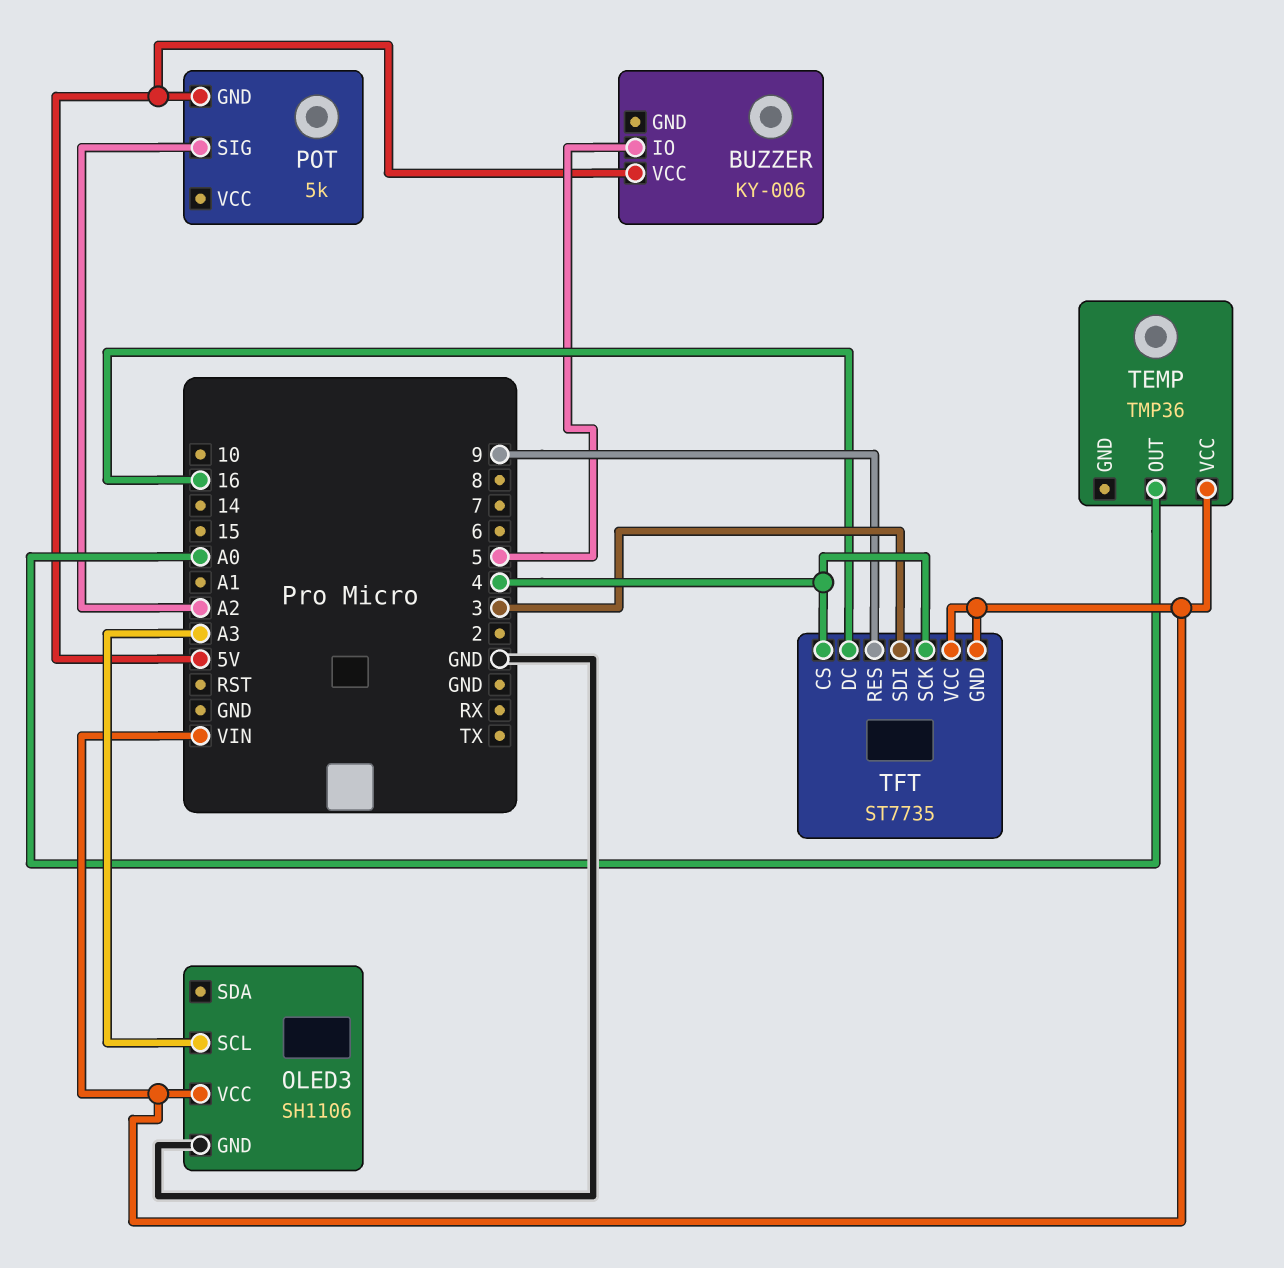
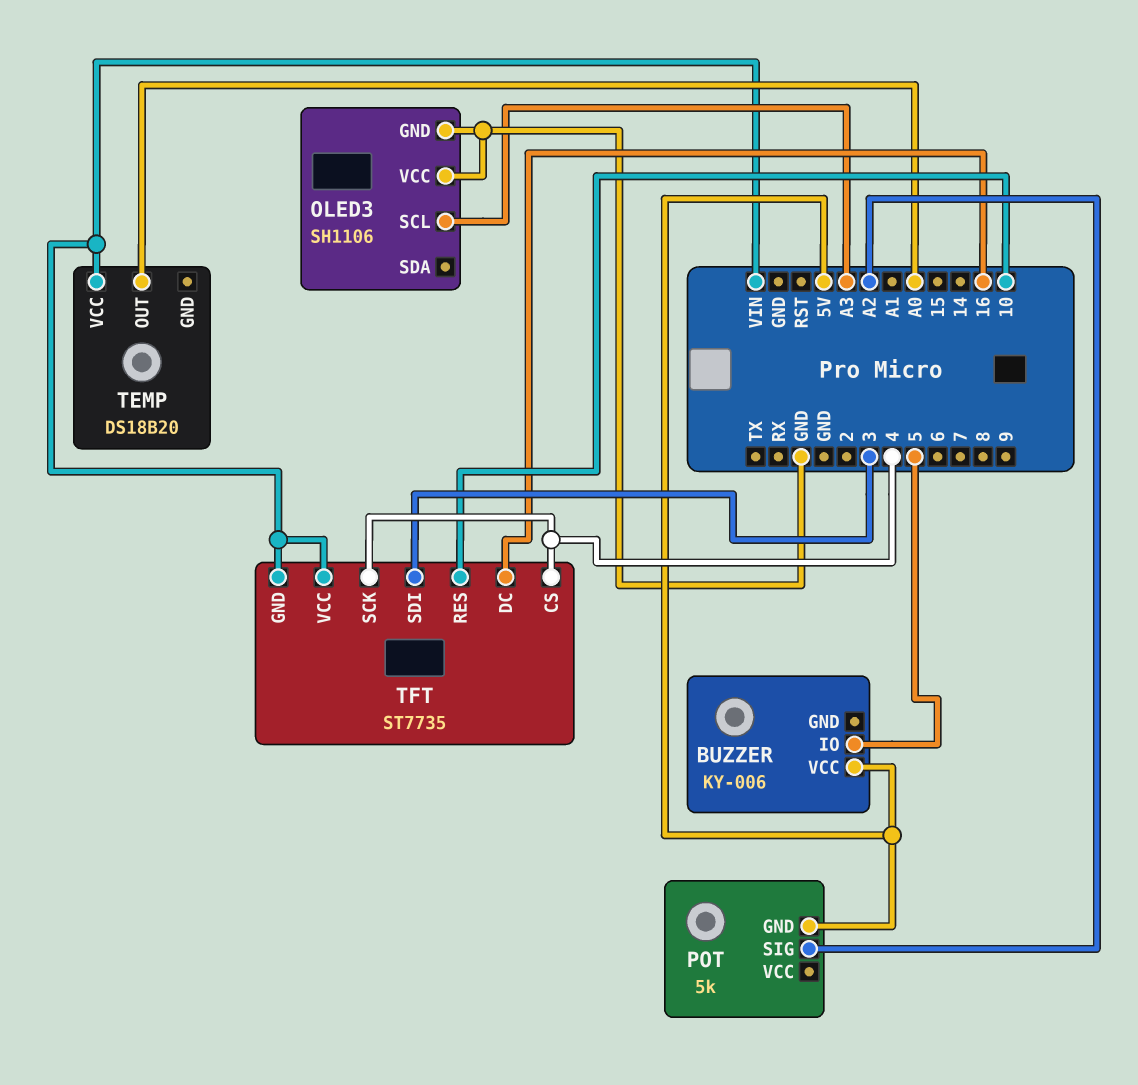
OLED3 pin VCC: VIN -> GND
TEMP: TMP36 -> DS18B20
TFT pin RES: 9 -> 10

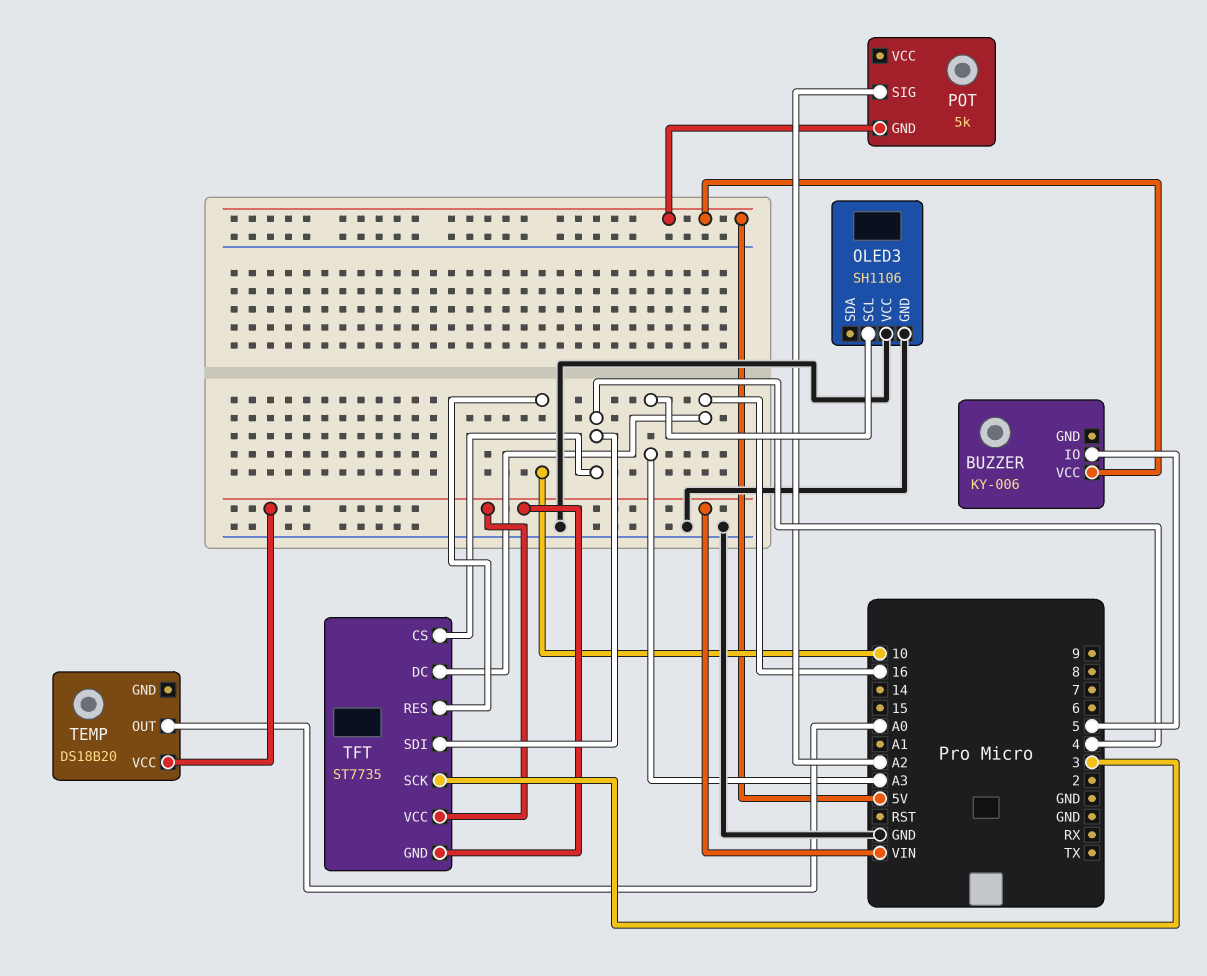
TFT pin SCK: 4 -> 3
TFT pin SDI: 3 -> 4

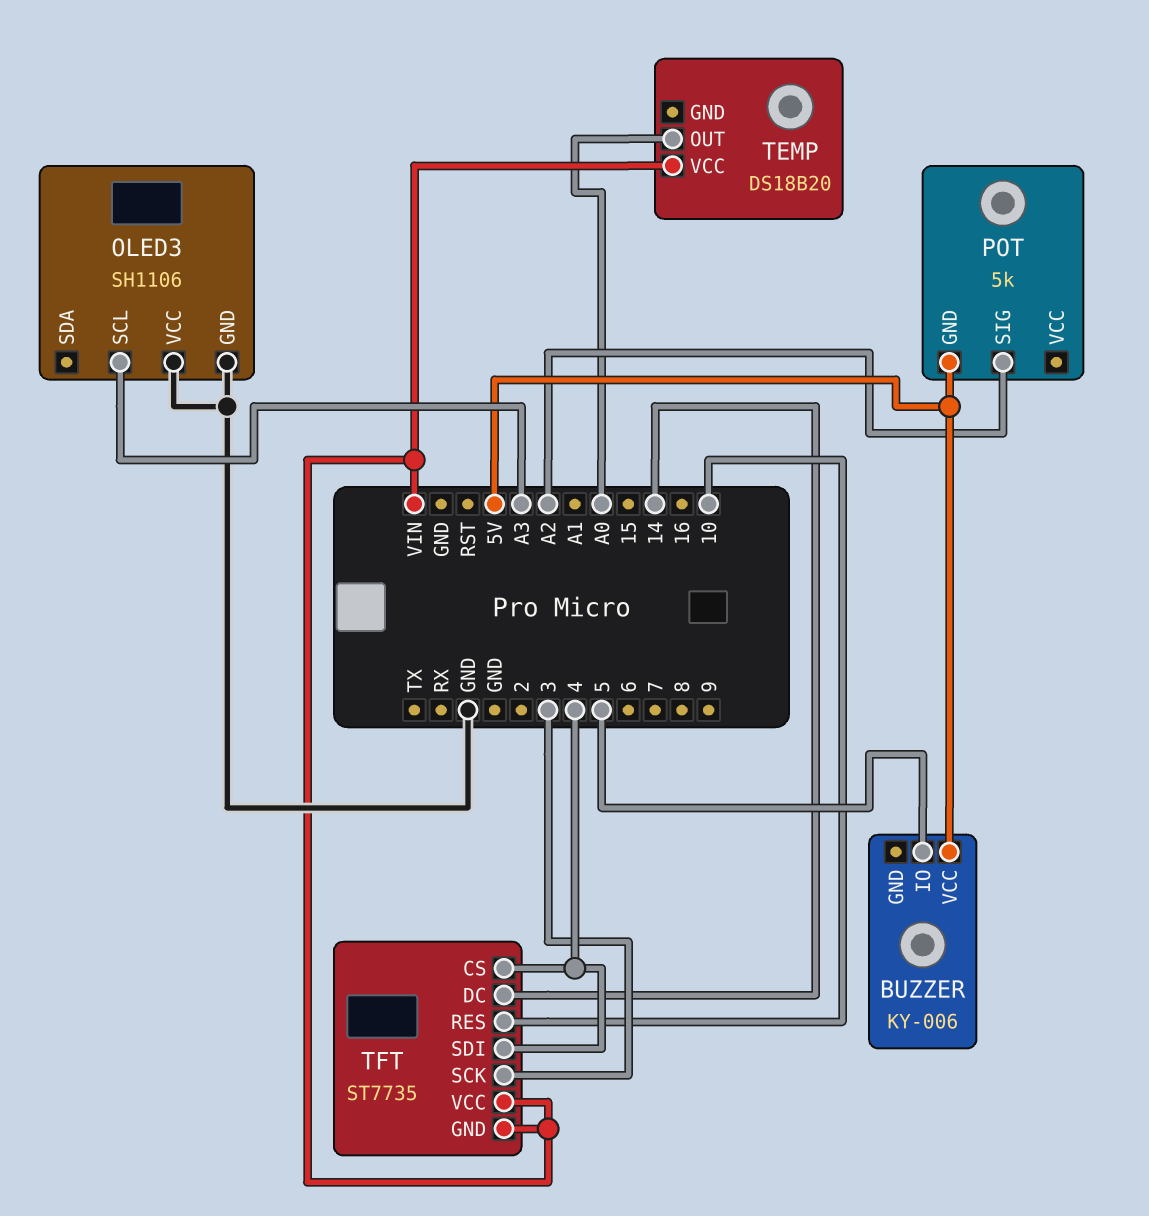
TFT pin DC: 16 -> 14

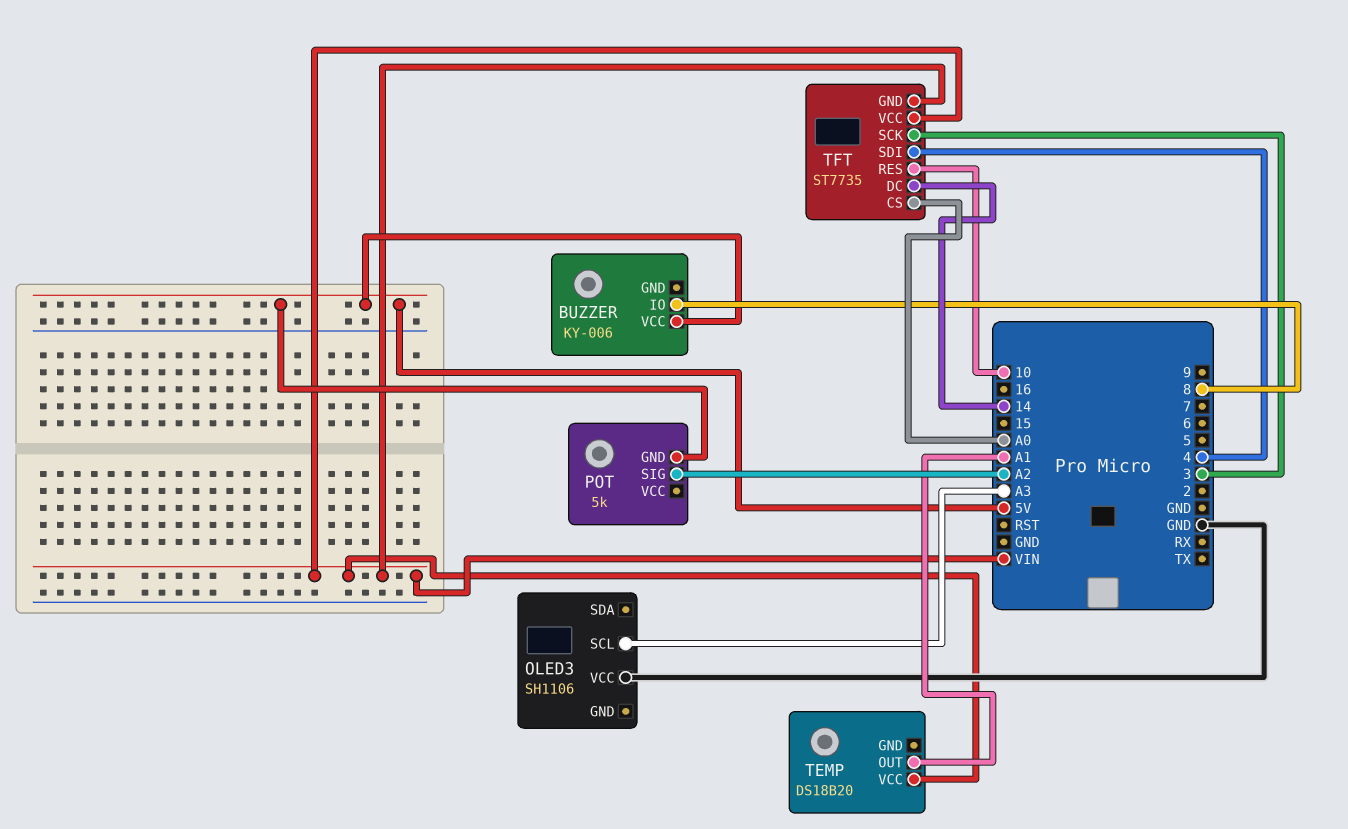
BUZZER pin IO: 5 -> 8
OLED3 pin GND: GND -> none
TEMP pin OUT: A0 -> A1
TFT pin CS: 4 -> A0

